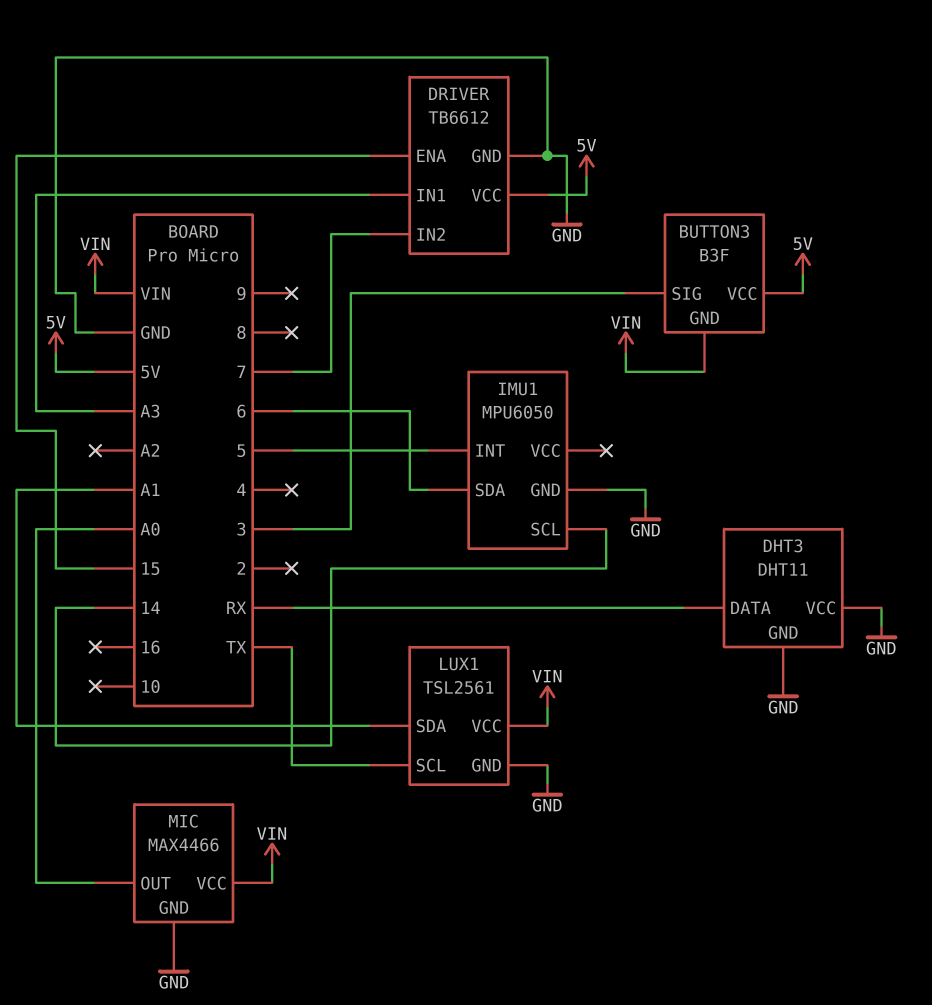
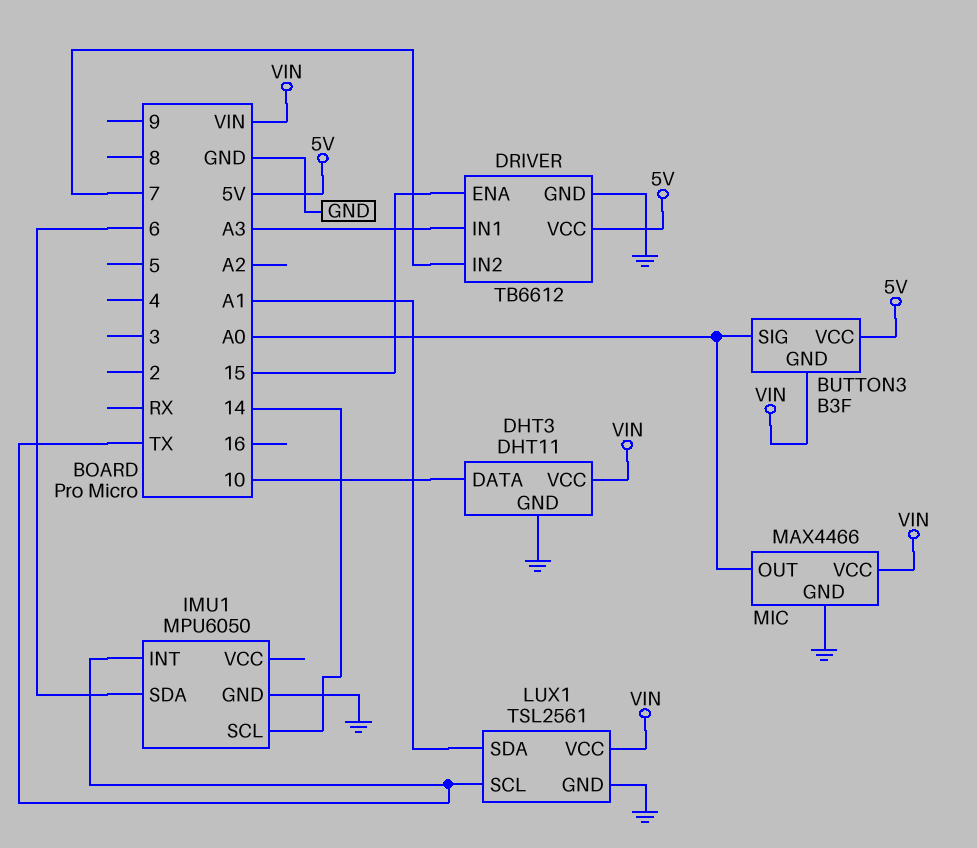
BUTTON3 pin SIG: 3 -> A0
DHT3 pin DATA: RX -> 10
DHT3 pin VCC: GND -> VIN
IMU1 pin INT: 5 -> TX

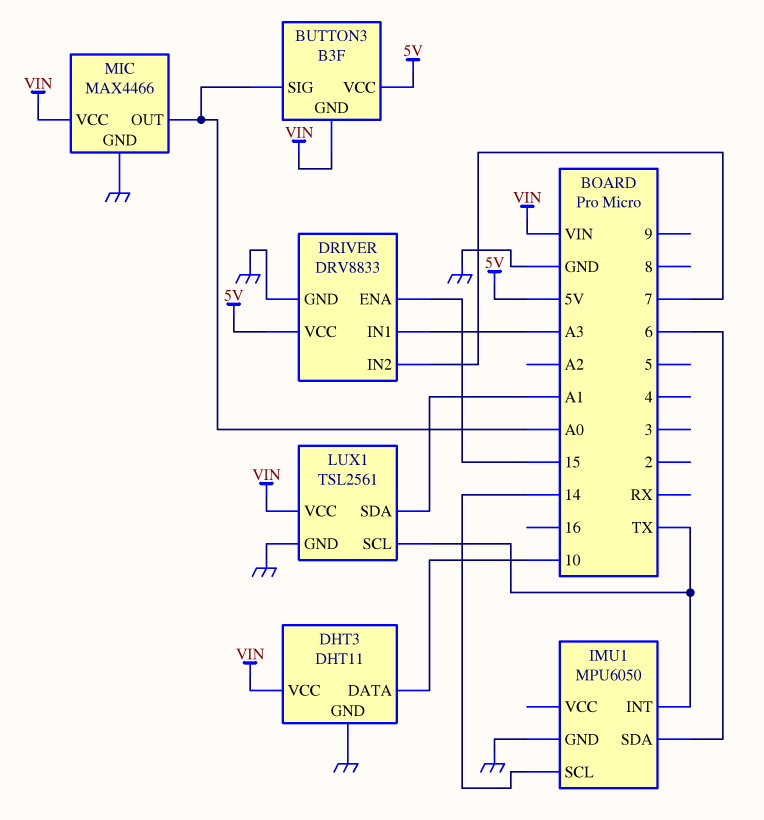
DRIVER: TB6612 -> DRV8833

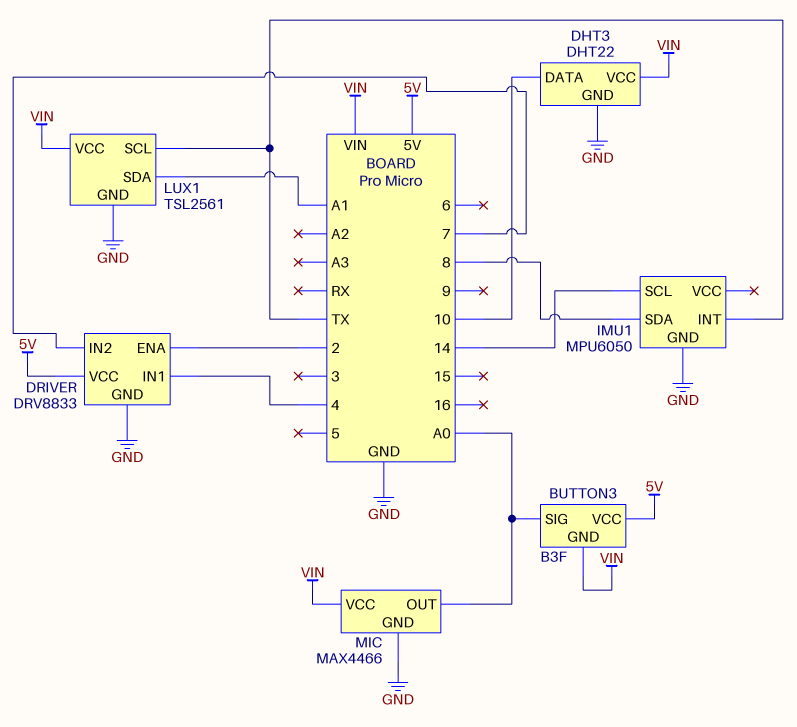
DHT3: DHT11 -> DHT22
DRIVER pin ENA: 15 -> 2
DRIVER pin IN1: A3 -> 4
IMU1 pin SDA: 6 -> 8

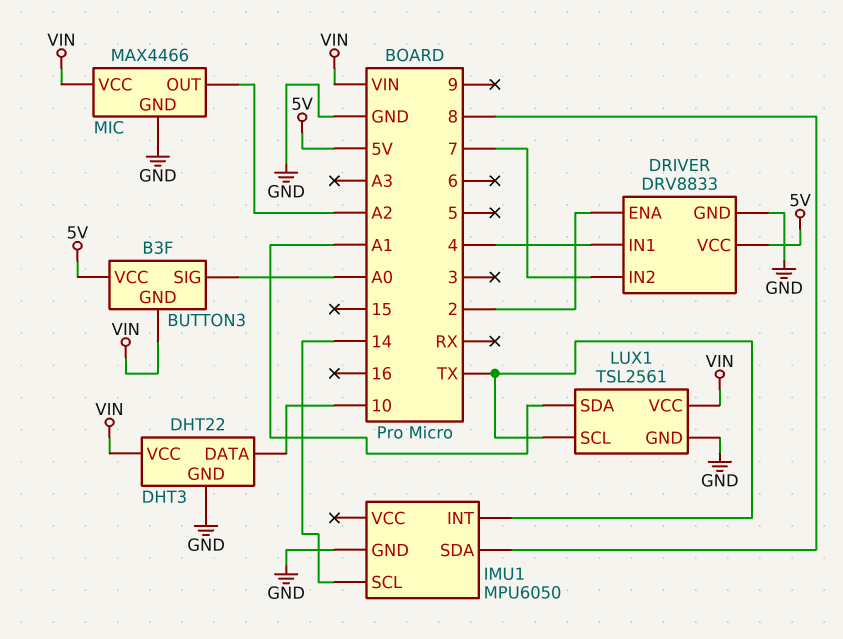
MIC pin OUT: A0 -> A2

